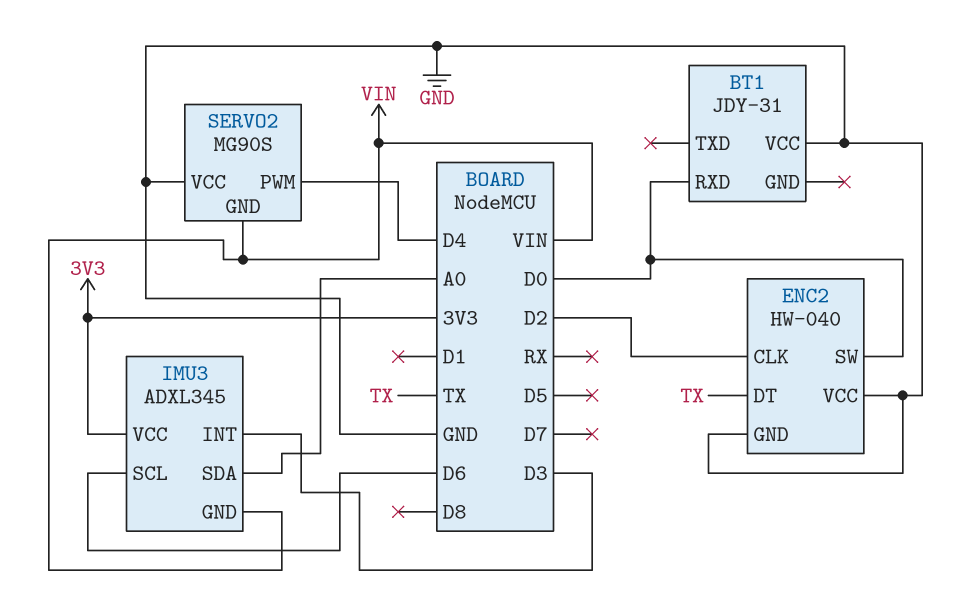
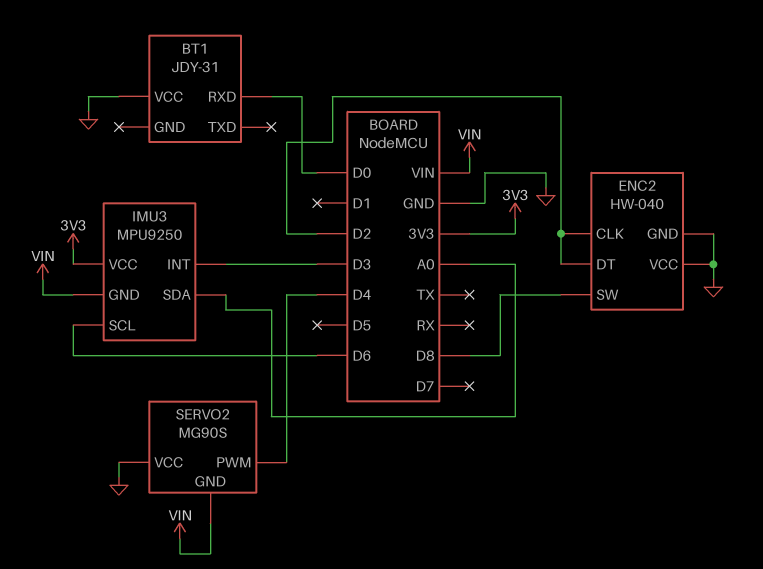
ENC2 pin DT: TX -> D2
ENC2 pin SW: D0 -> D8
IMU3: ADXL345 -> MPU9250

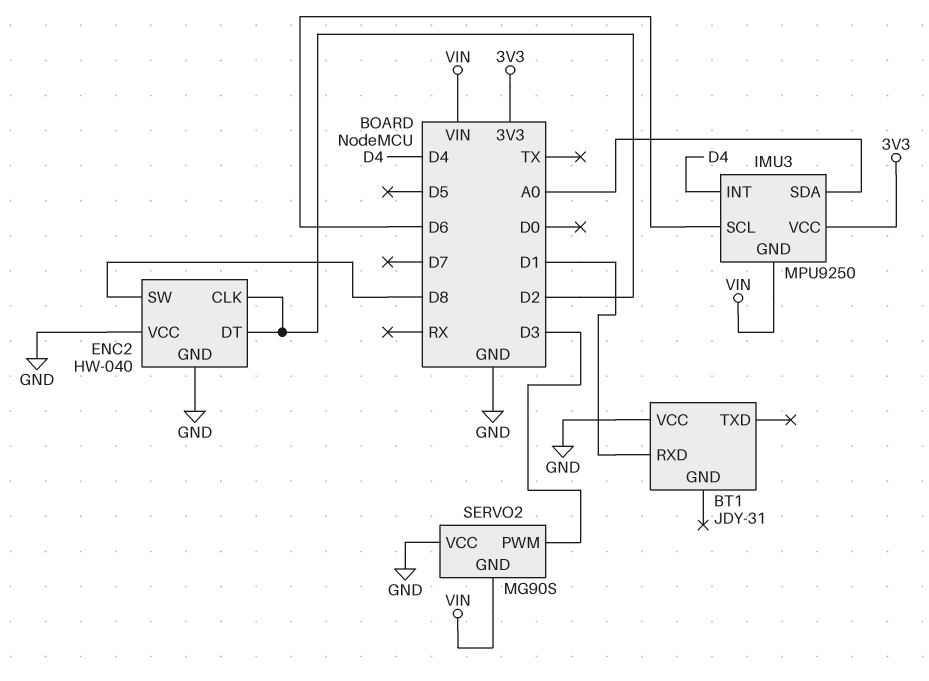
BT1 pin RXD: D0 -> D1
IMU3 pin INT: D3 -> D4
SERVO2 pin PWM: D4 -> D3

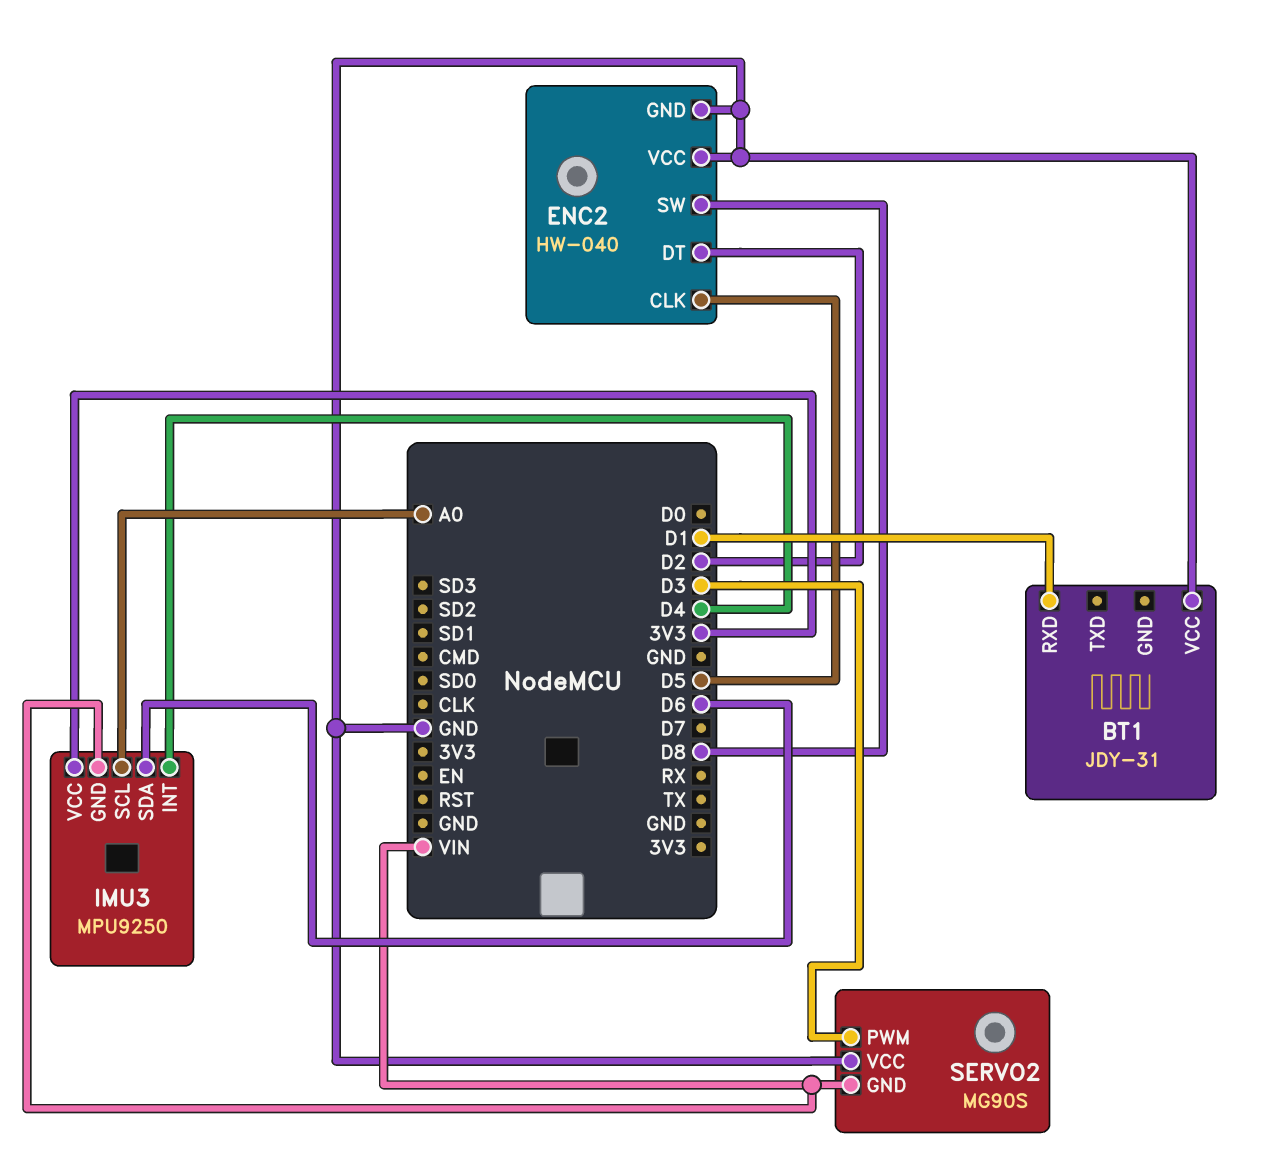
ENC2 pin CLK: D2 -> D5
IMU3 pin SCL: D6 -> A0
IMU3 pin SDA: A0 -> D6

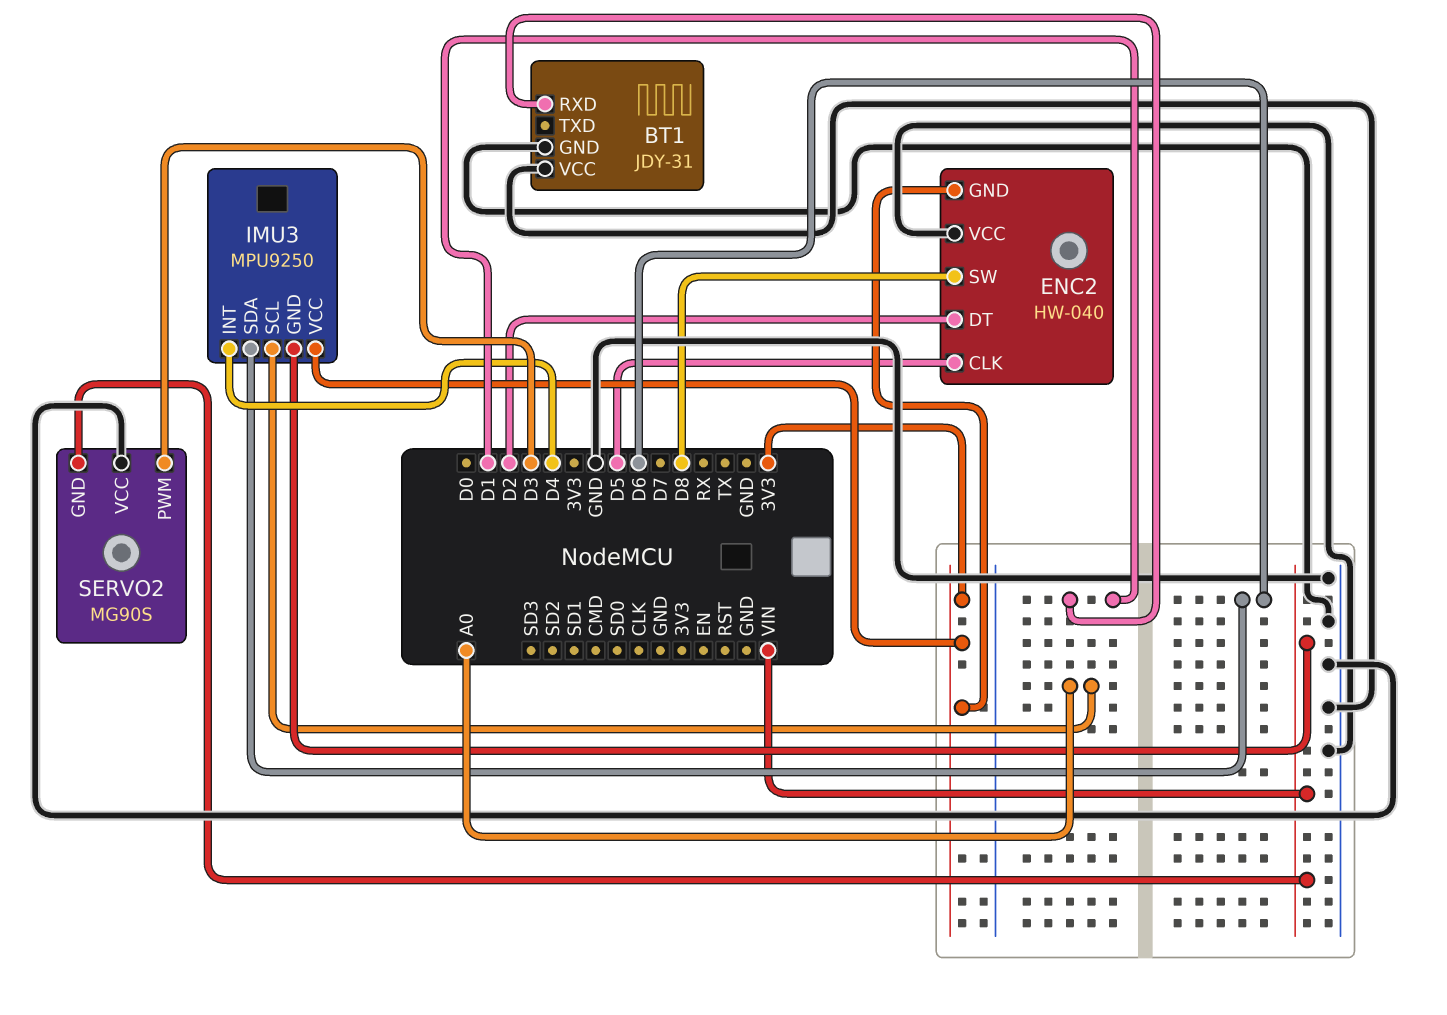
BT1 pin GND: none -> GND
ENC2 pin GND: GND -> 3V3

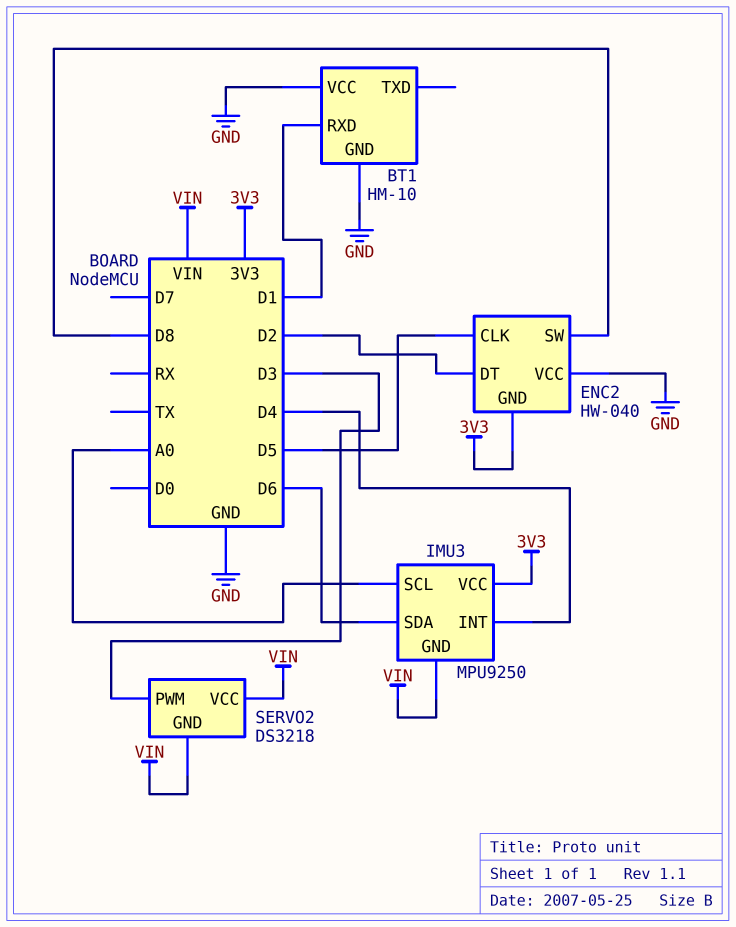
BT1: JDY-31 -> HM-10
SERVO2: MG90S -> DS3218
SERVO2 pin VCC: GND -> VIN

